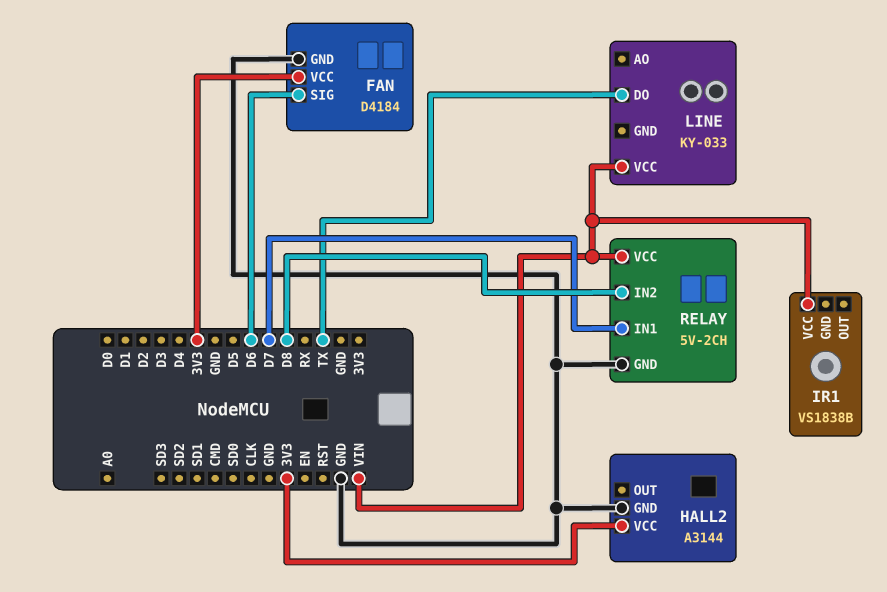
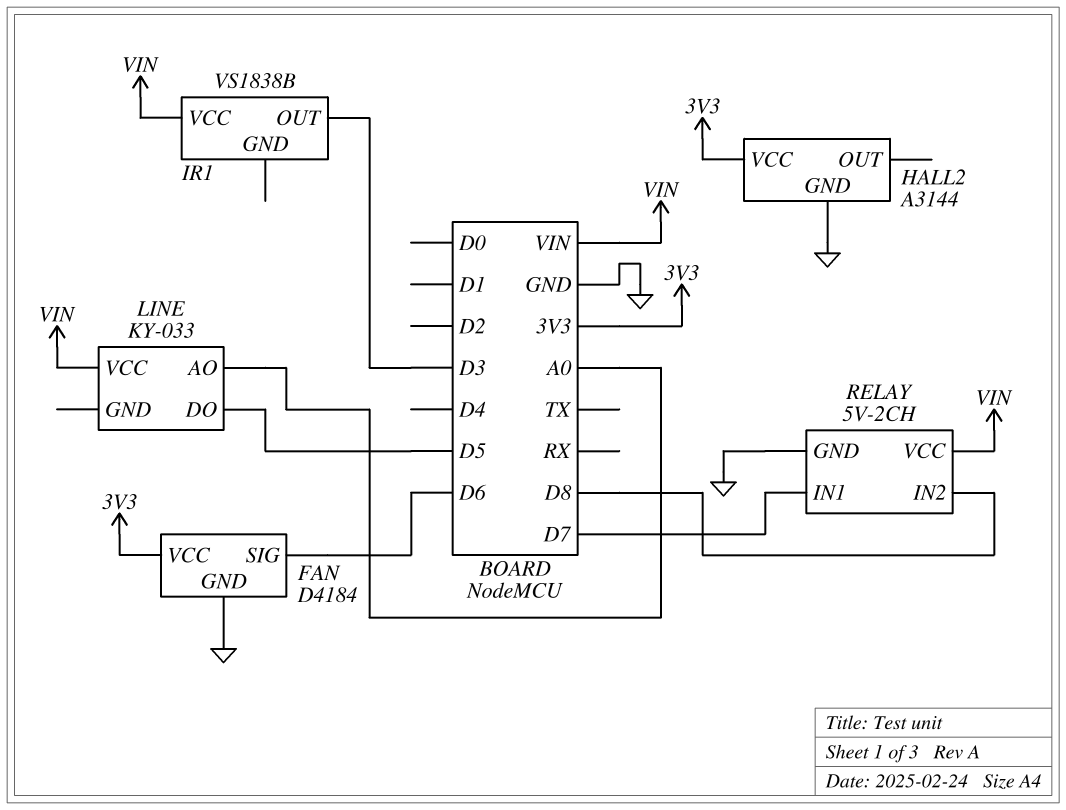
IR1 pin OUT: none -> D3
LINE pin AO: none -> A0
LINE pin DO: TX -> D5

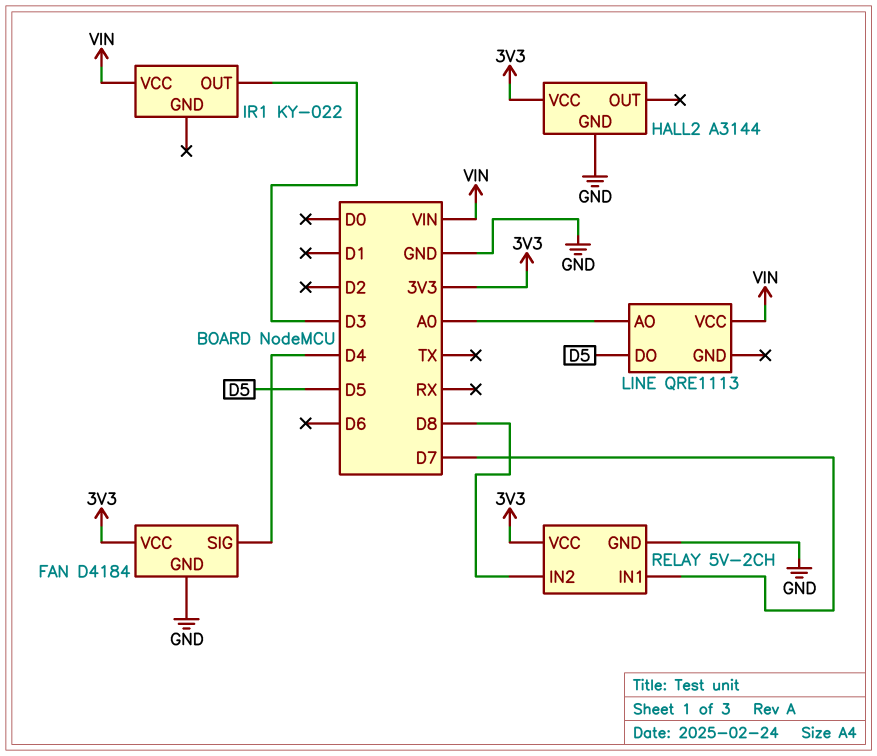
FAN pin SIG: D6 -> D4
IR1: VS1838B -> KY-022
LINE: KY-033 -> QRE1113
RELAY pin VCC: VIN -> 3V3

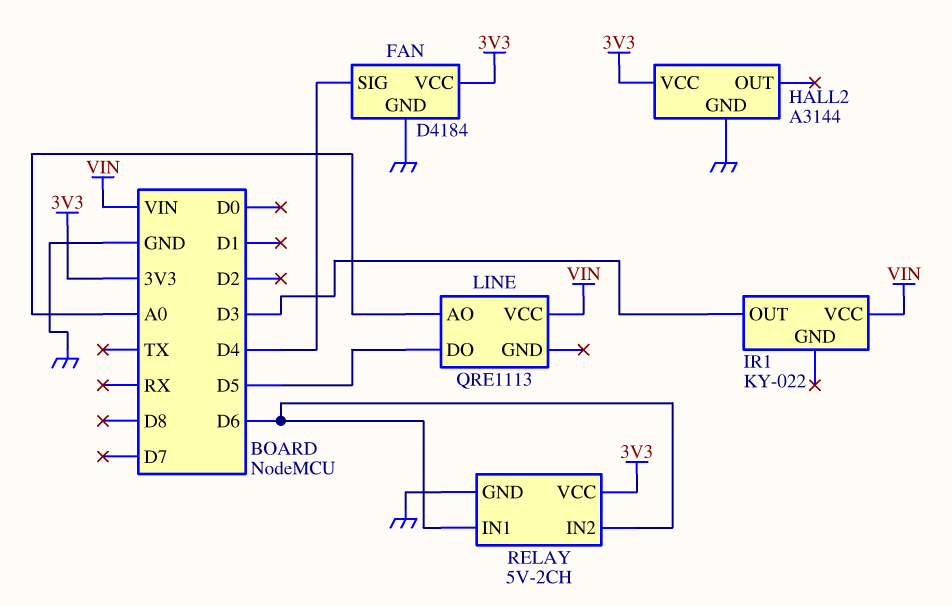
RELAY pin IN1: D7 -> D6
RELAY pin IN2: D8 -> D6

